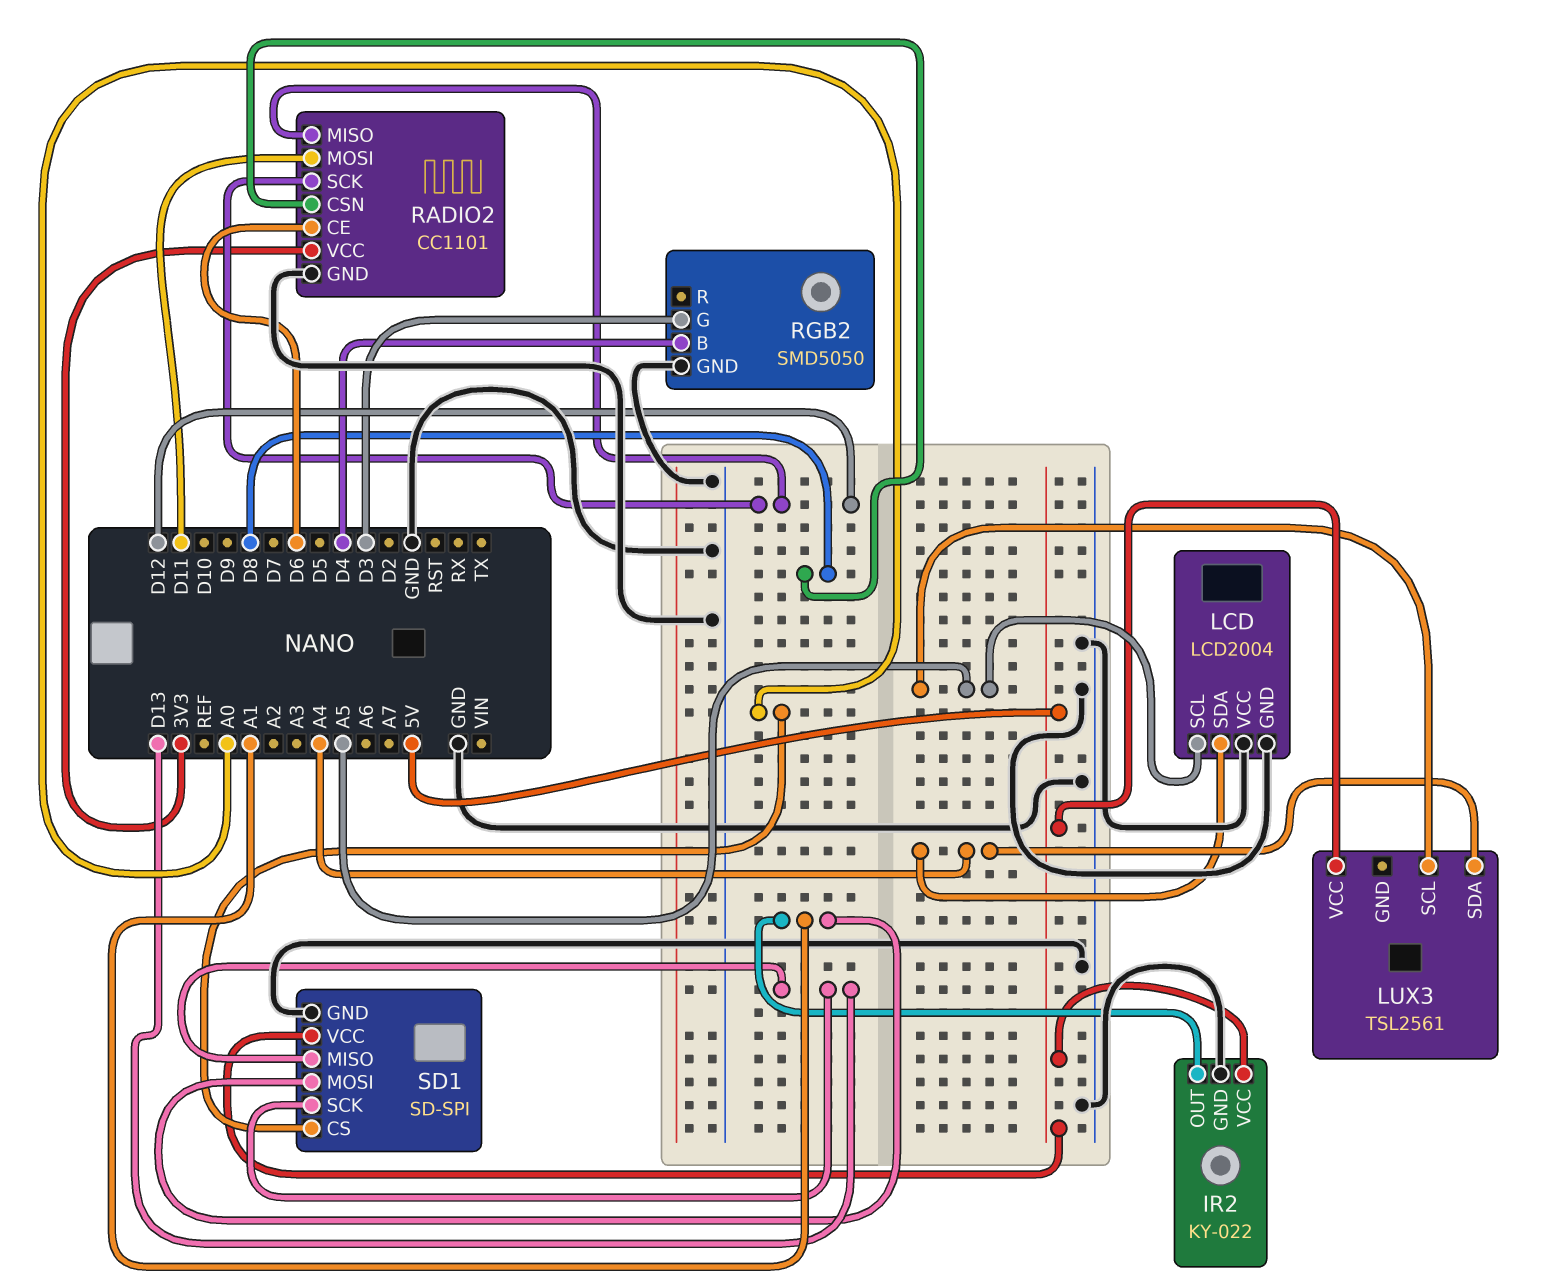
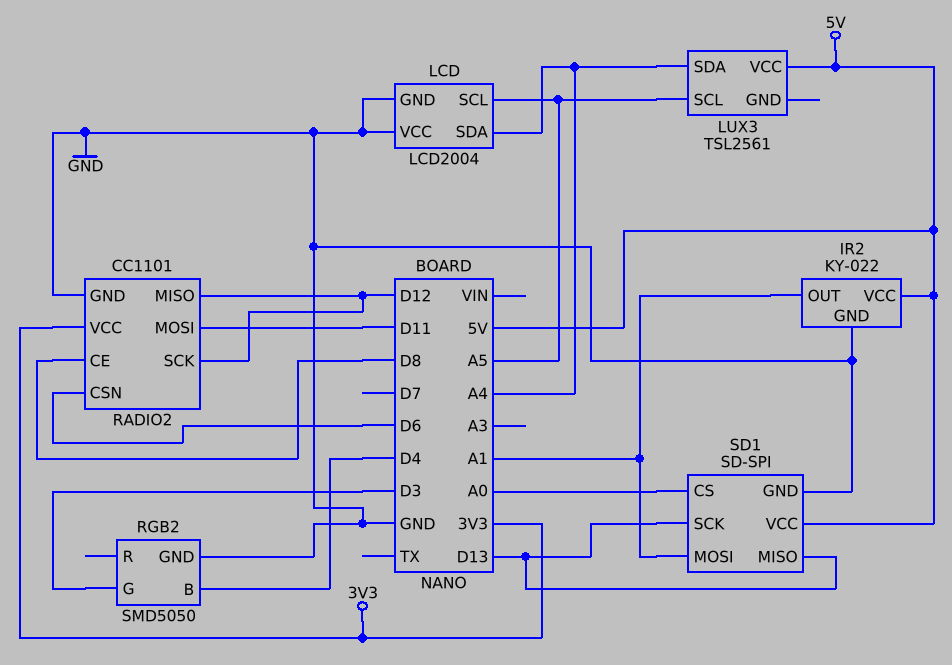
RADIO2 pin CE: D6 -> D8
RADIO2 pin CSN: D8 -> D6

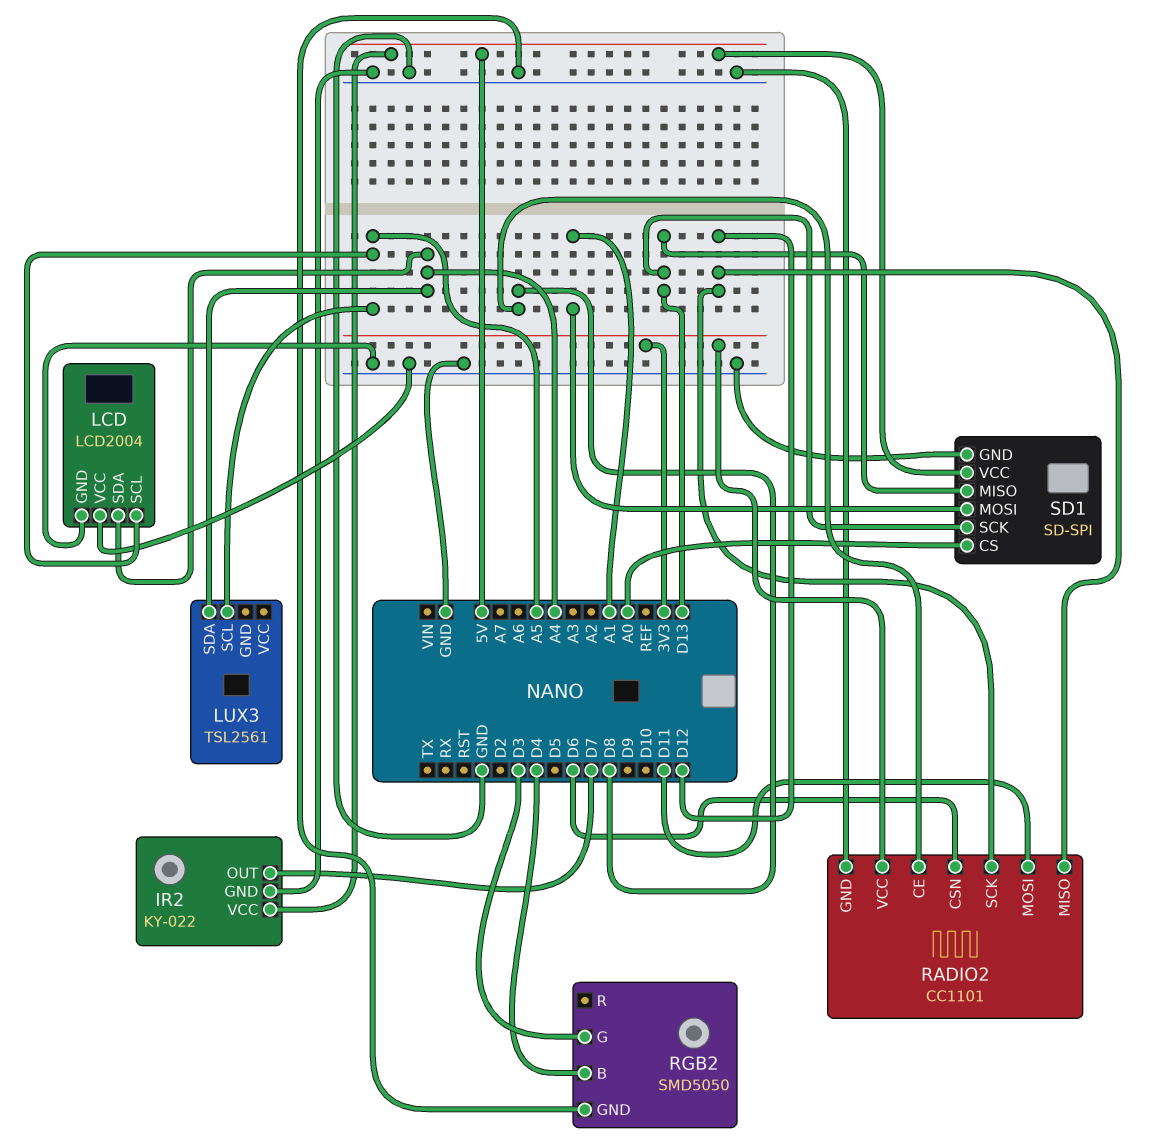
IR2 pin OUT: A1 -> D7
LUX3 pin VCC: 5V -> none

